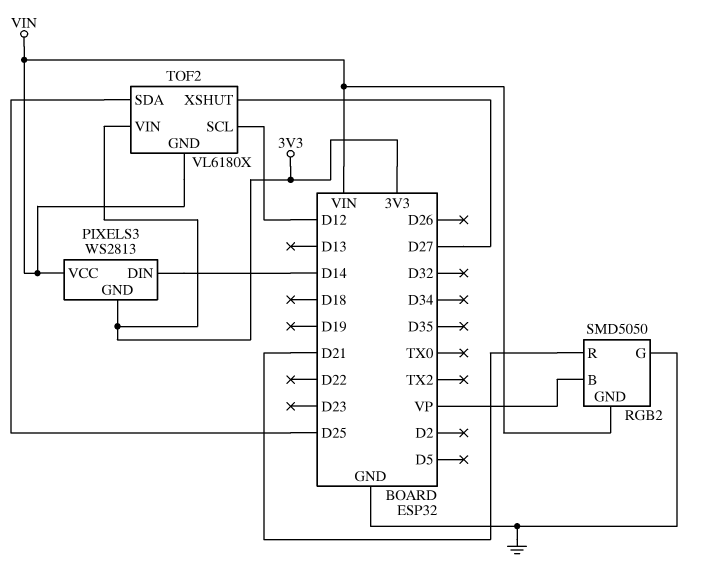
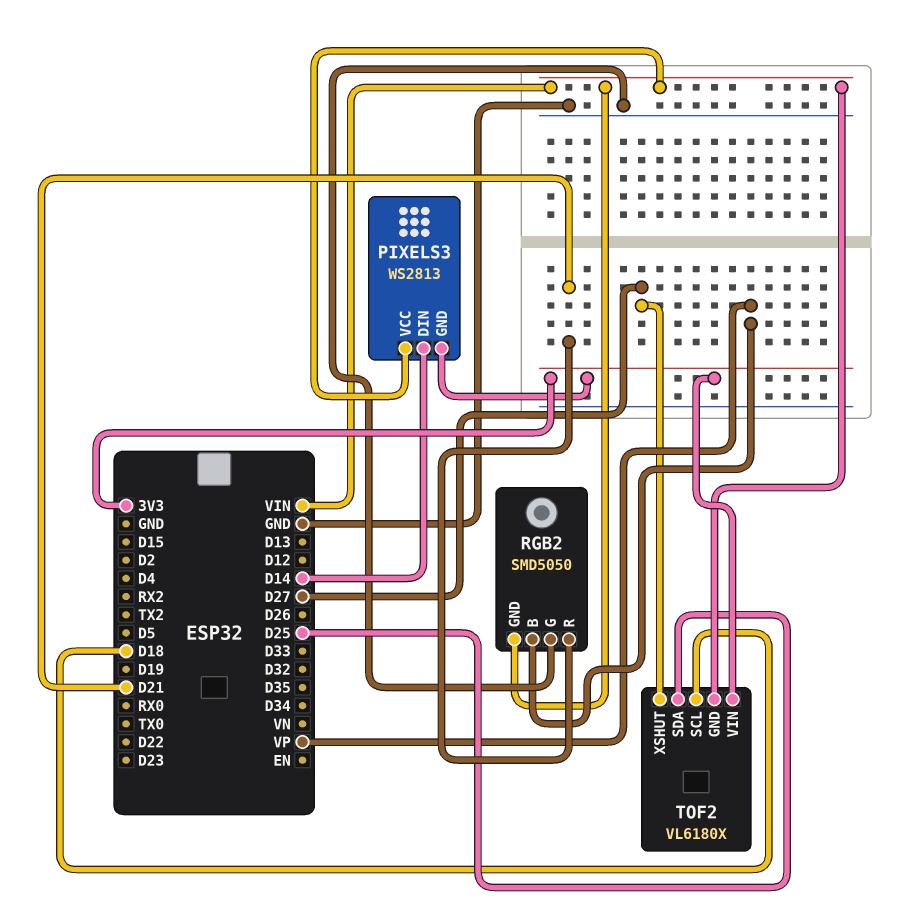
TOF2 pin SCL: D12 -> D18

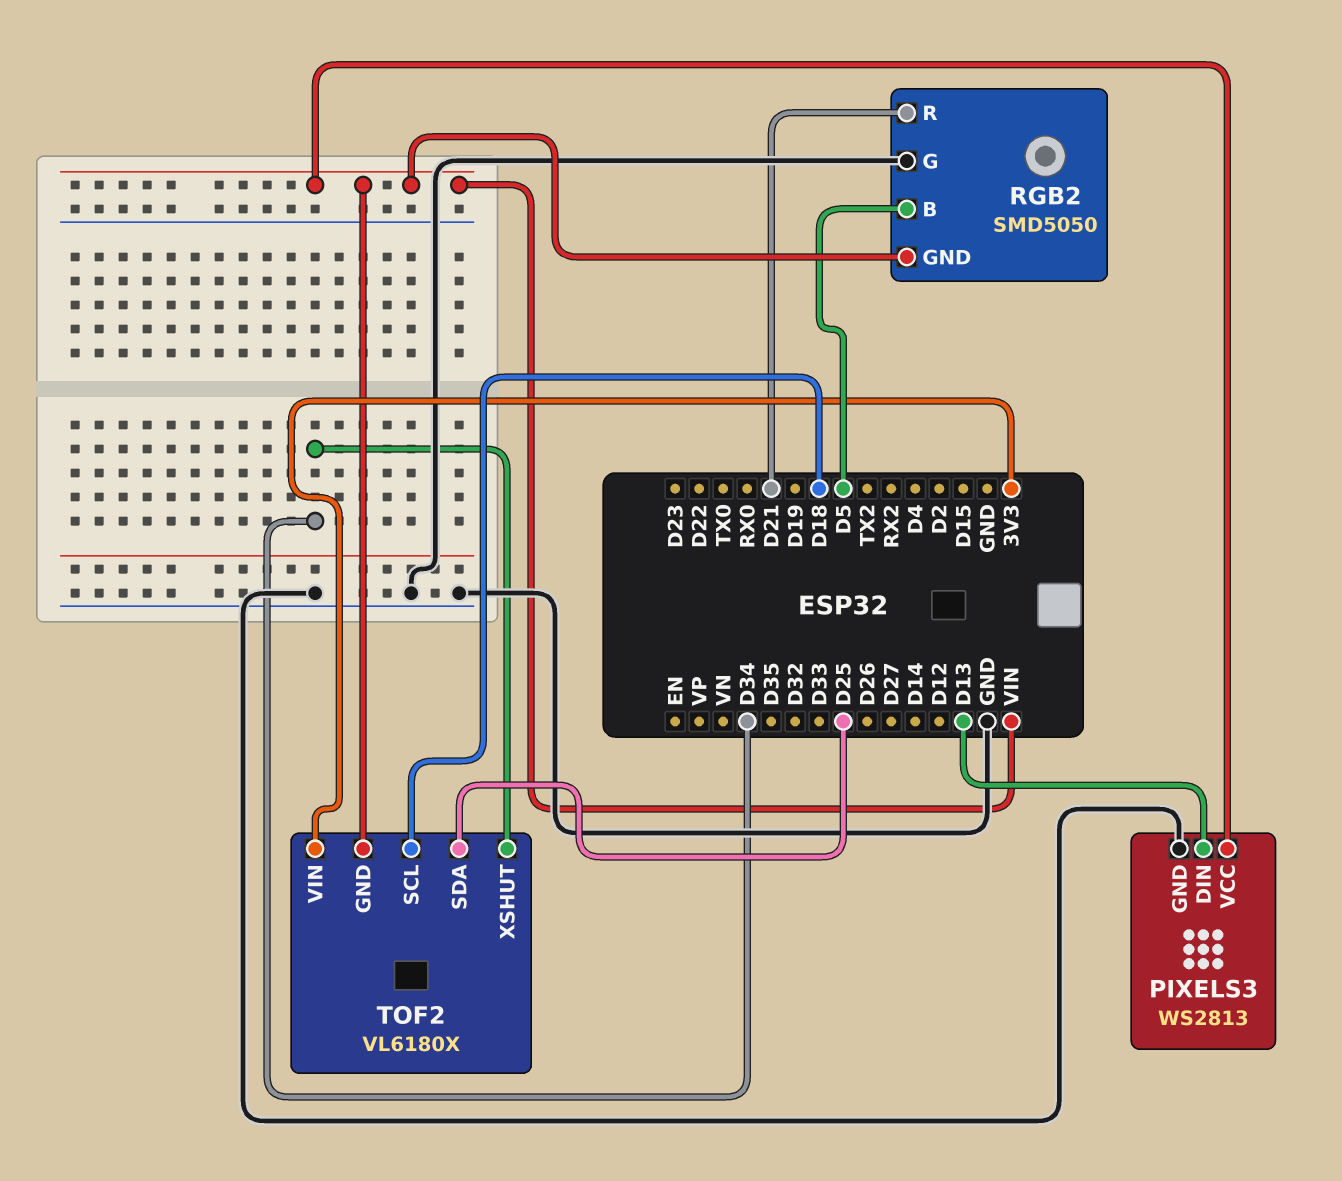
PIXELS3 pin DIN: D14 -> D13
PIXELS3 pin GND: 3V3 -> GND
RGB2 pin B: VP -> D5
TOF2 pin XSHUT: D27 -> D34

